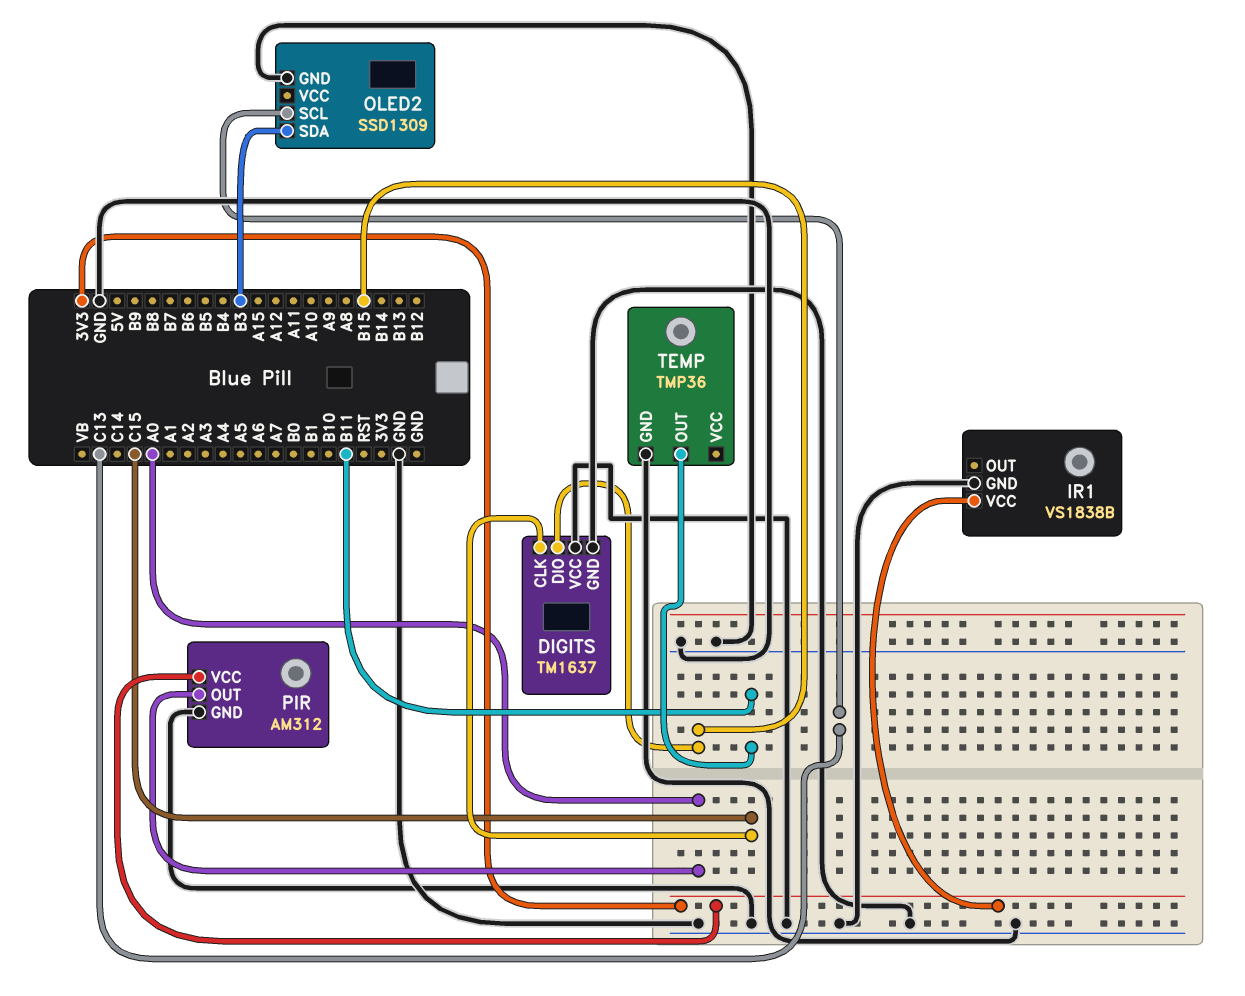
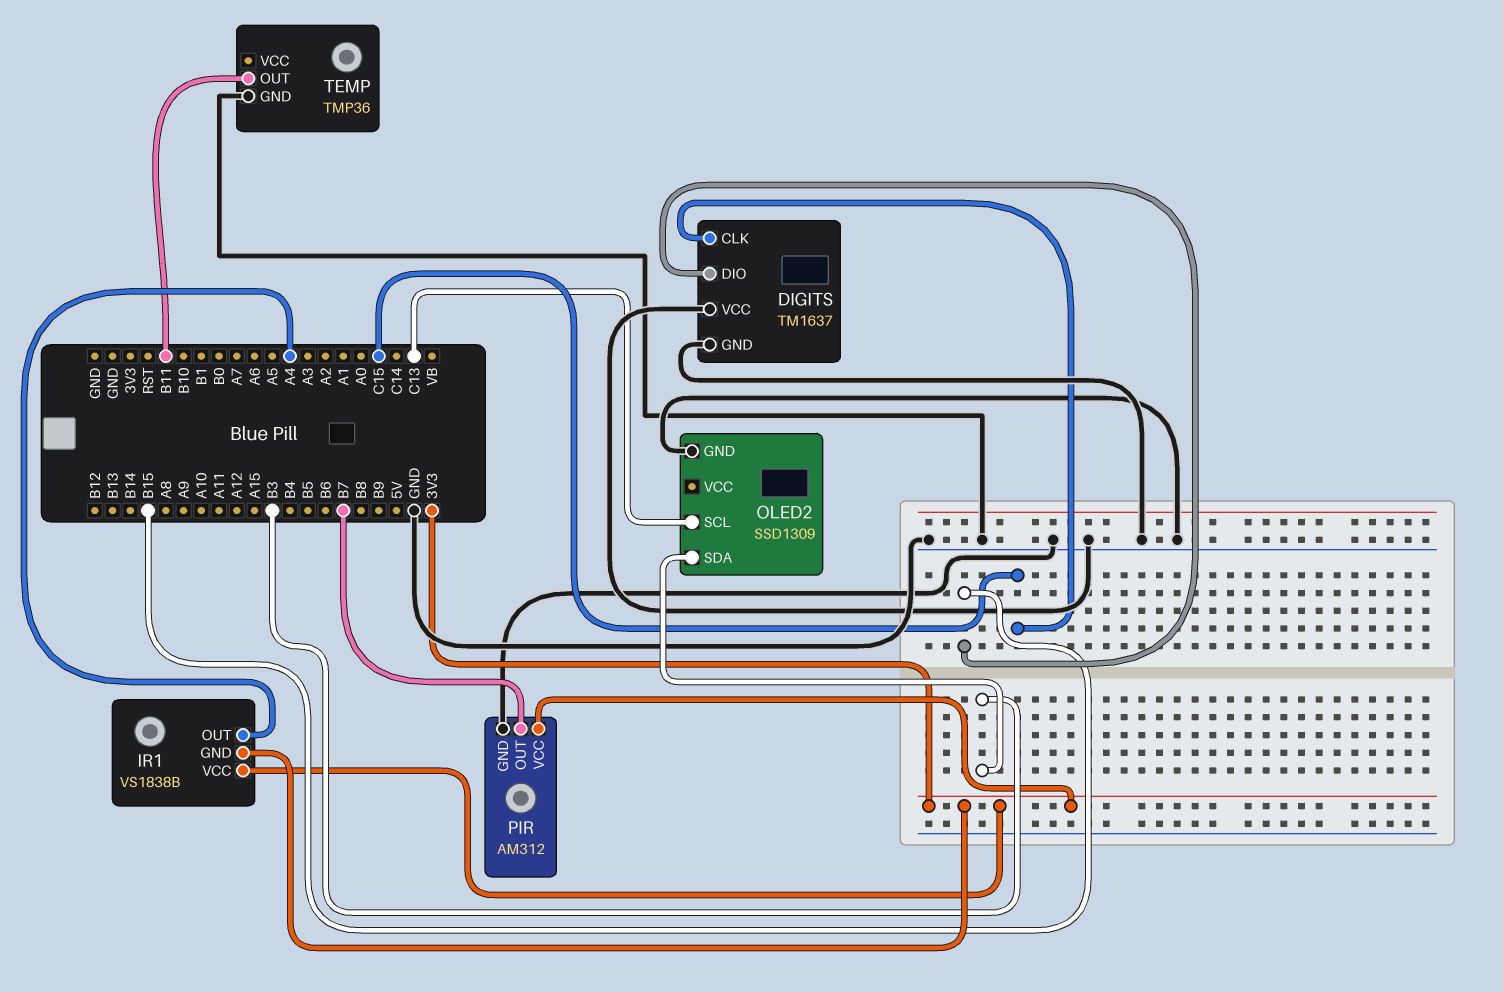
IR1 pin GND: GND -> 3V3
IR1 pin OUT: none -> A4
PIR pin OUT: A0 -> B7

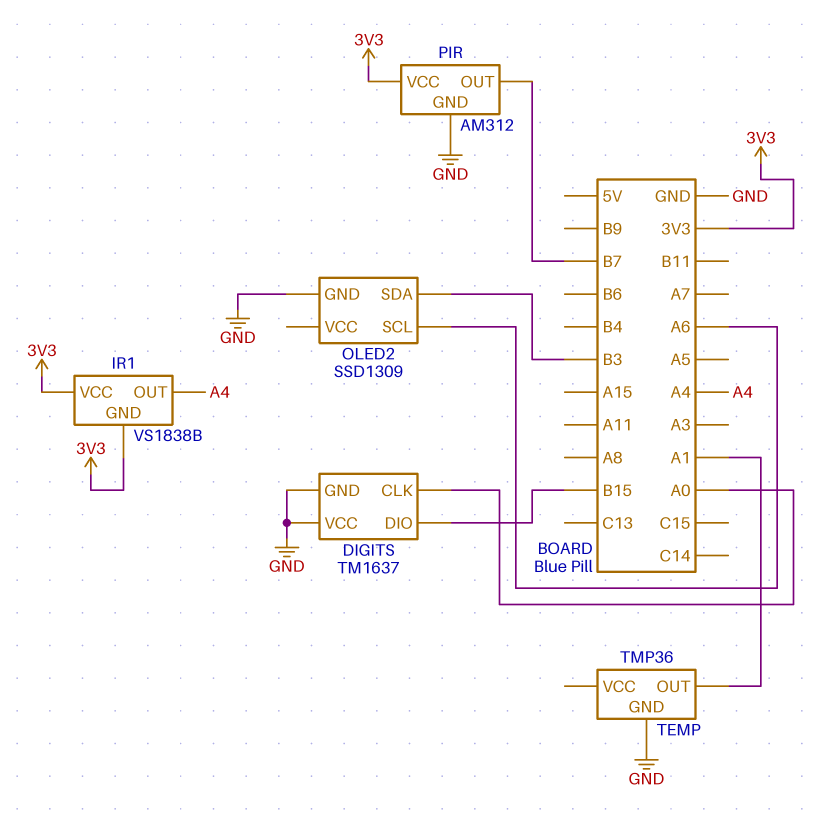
DIGITS pin CLK: C15 -> A0
OLED2 pin SCL: C13 -> A6
TEMP pin OUT: B11 -> A1

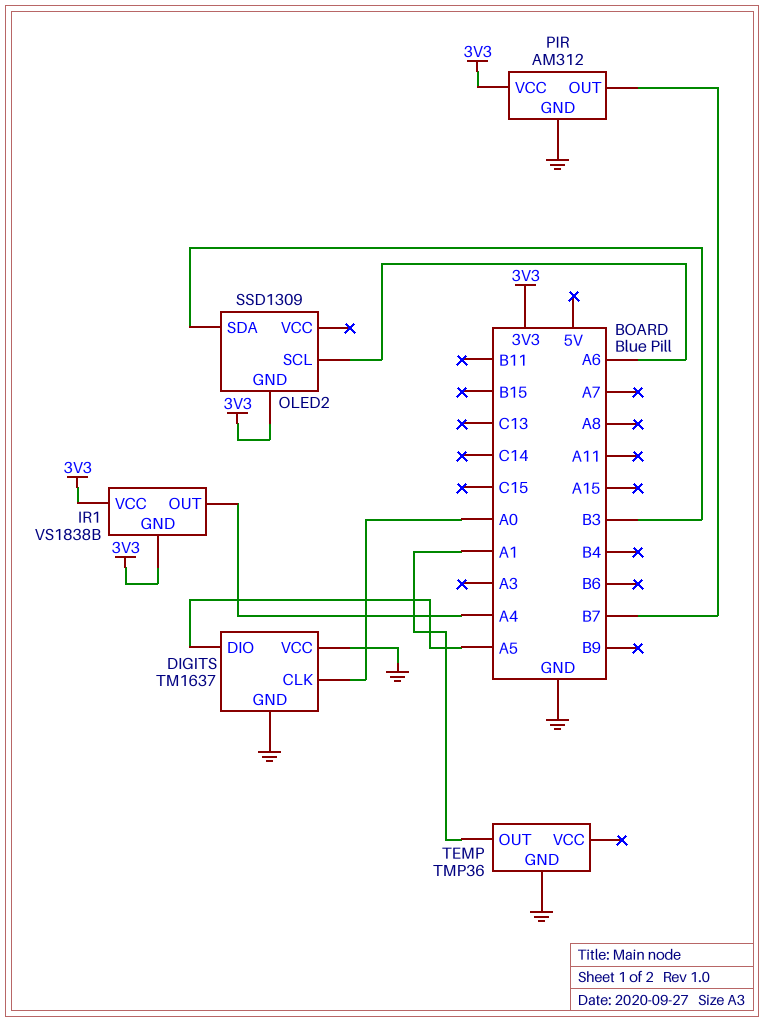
DIGITS pin DIO: B15 -> A5
OLED2 pin GND: GND -> 3V3

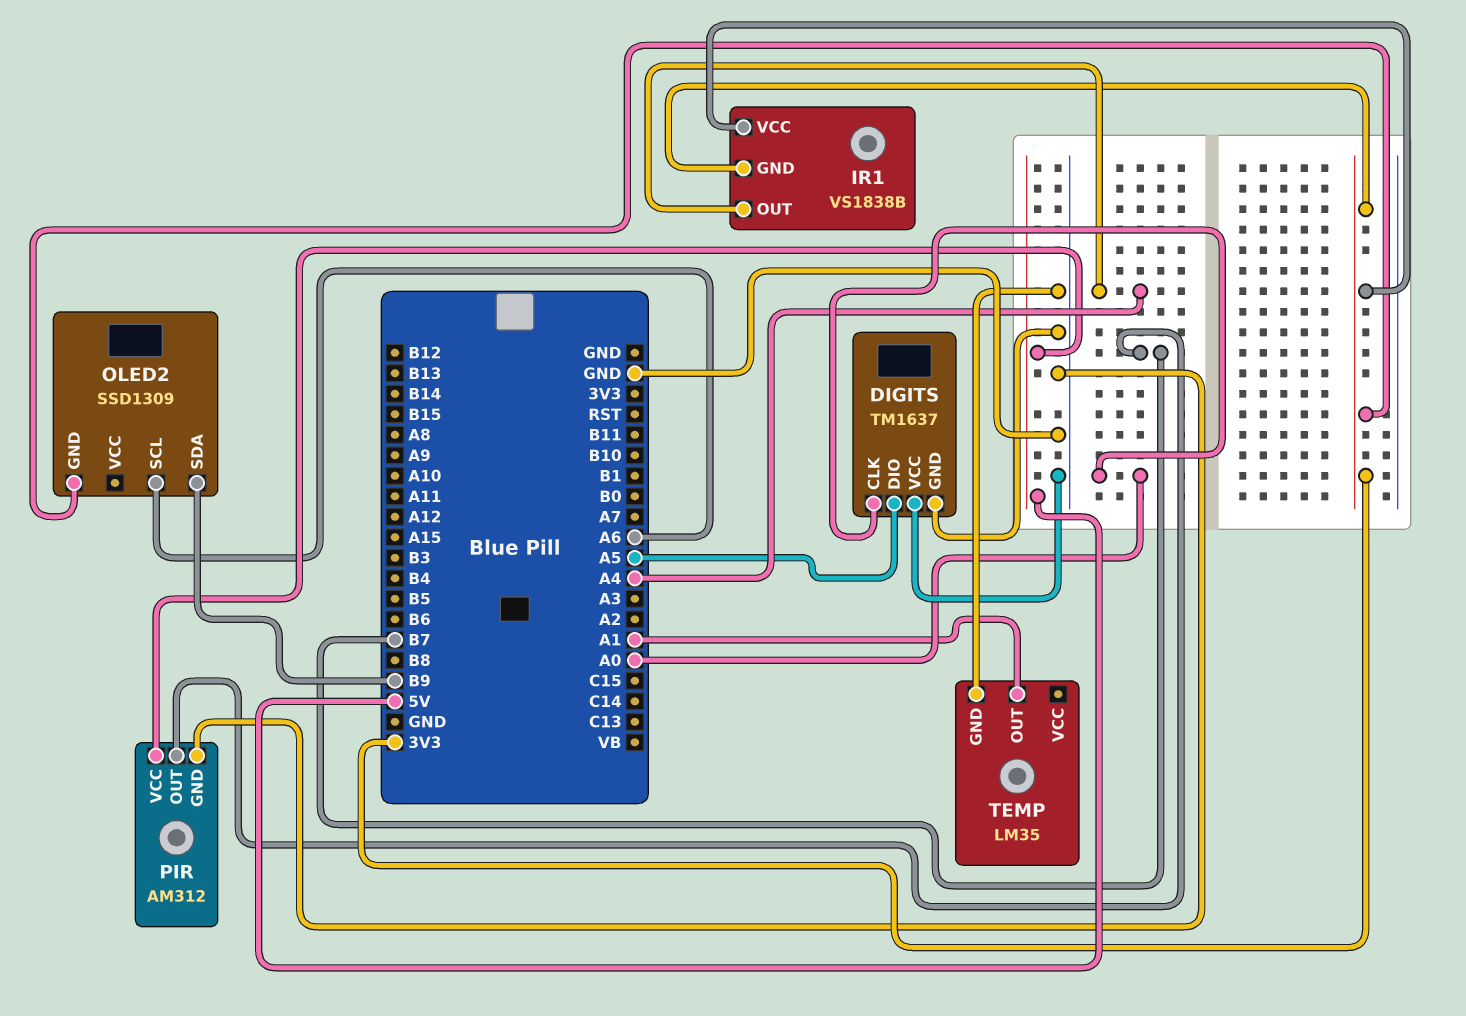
OLED2 pin SDA: B3 -> B9
PIR pin VCC: 3V3 -> 5V
TEMP: TMP36 -> LM35

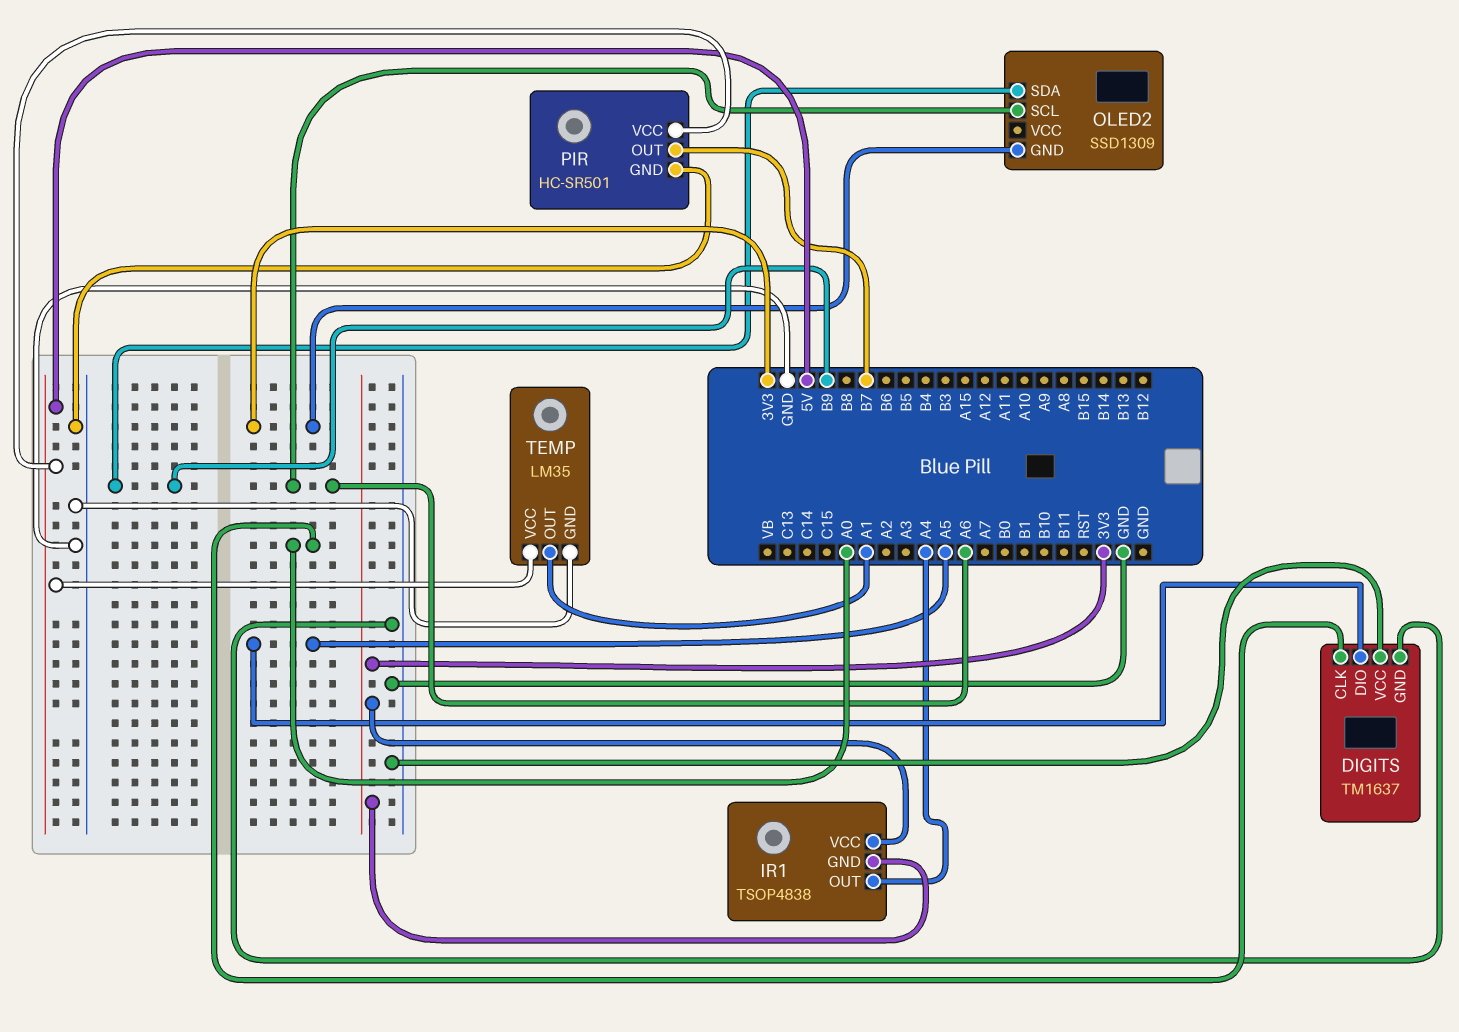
IR1: VS1838B -> TSOP4838
PIR: AM312 -> HC-SR501
TEMP pin VCC: none -> 5V

